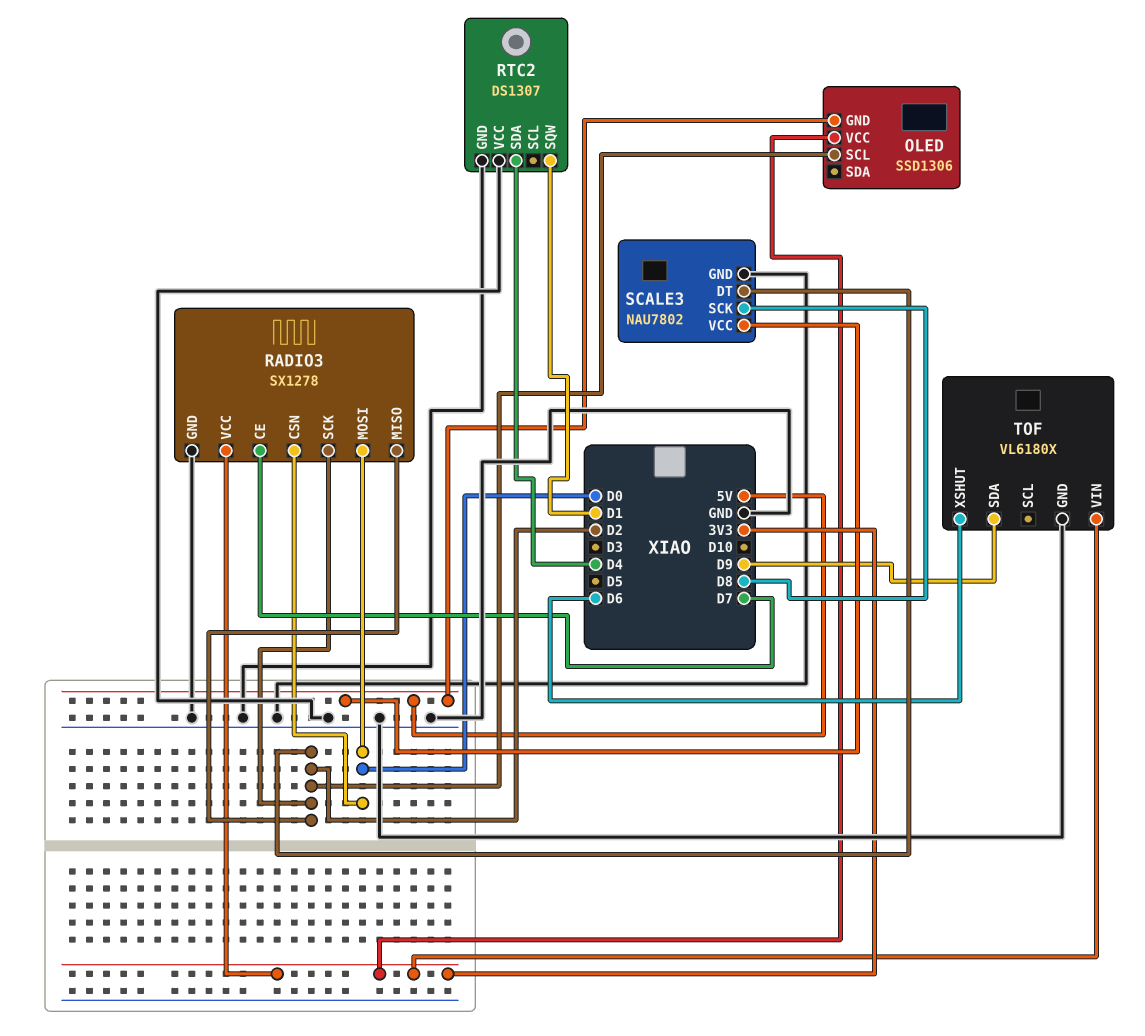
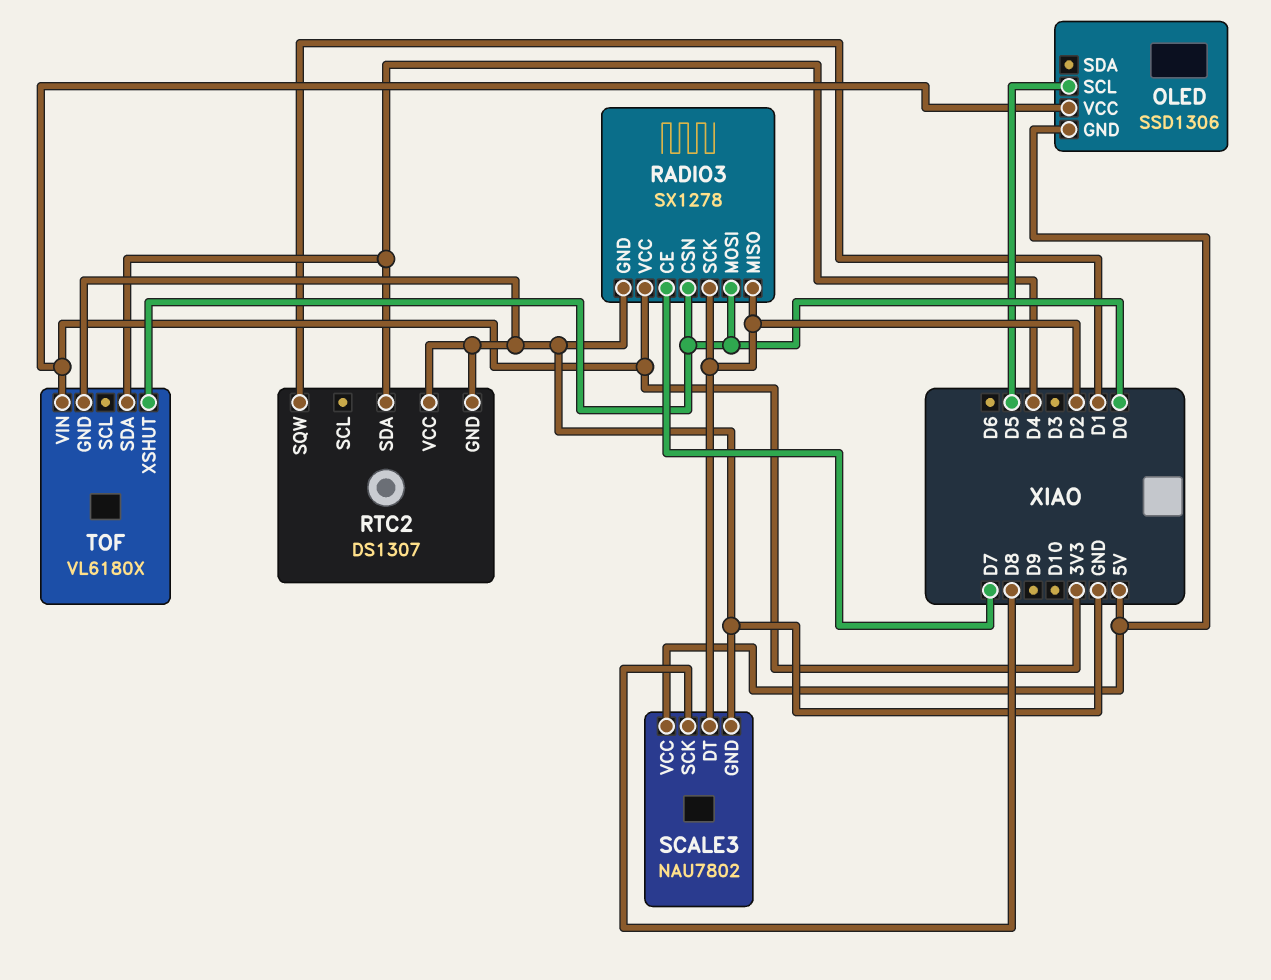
OLED pin SCL: D2 -> D5
TOF pin SDA: D9 -> D4
TOF pin XSHUT: D6 -> D0

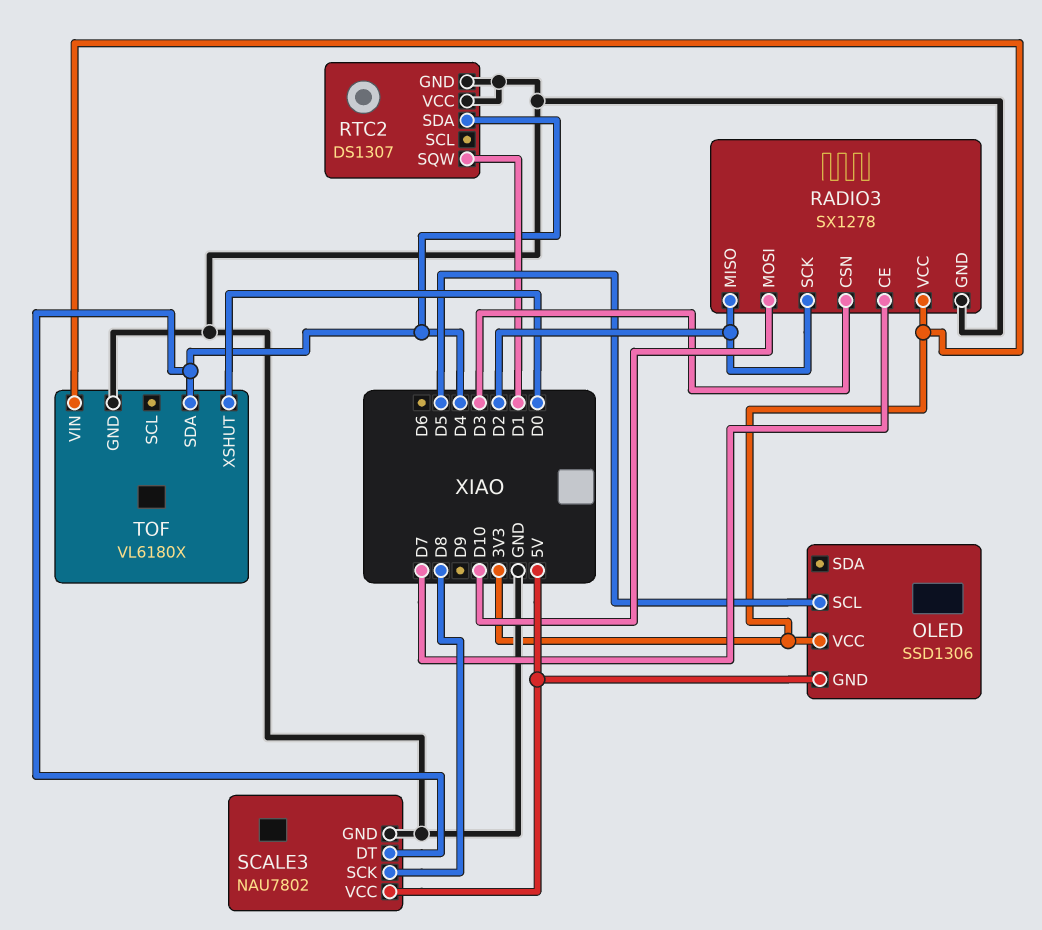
RADIO3 pin CSN: D0 -> D3
RADIO3 pin MOSI: D0 -> D10
SCALE3 pin DT: D2 -> D4

